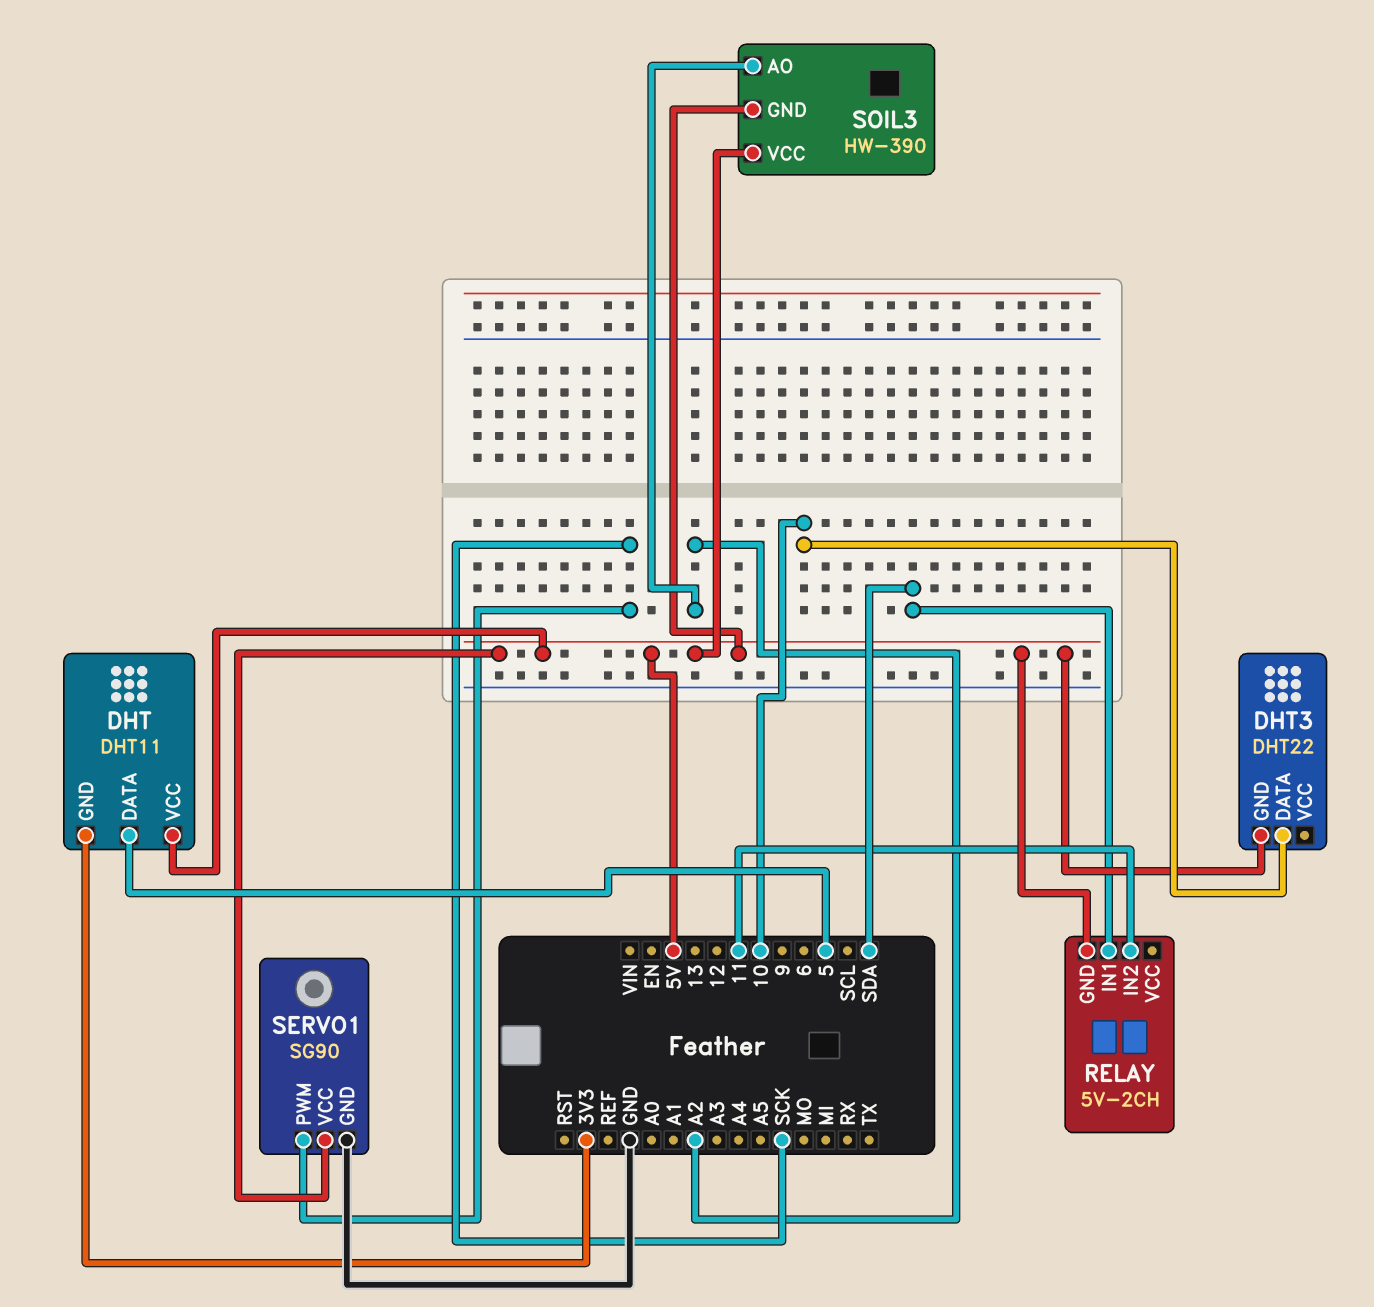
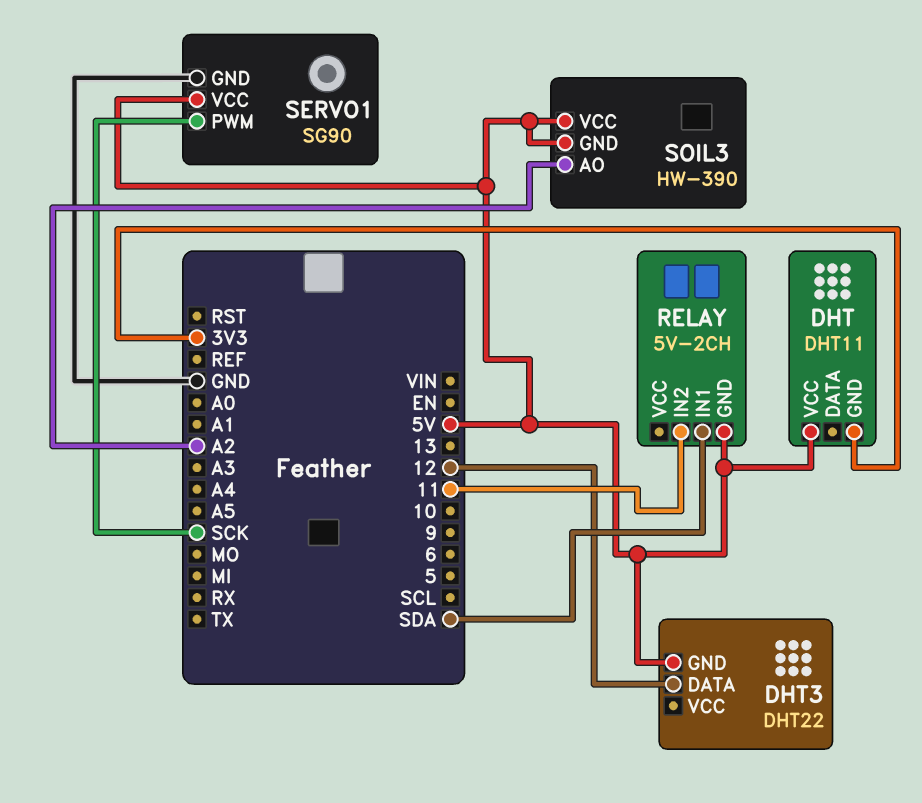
DHT pin DATA: 5 -> none
DHT3 pin DATA: 10 -> 12

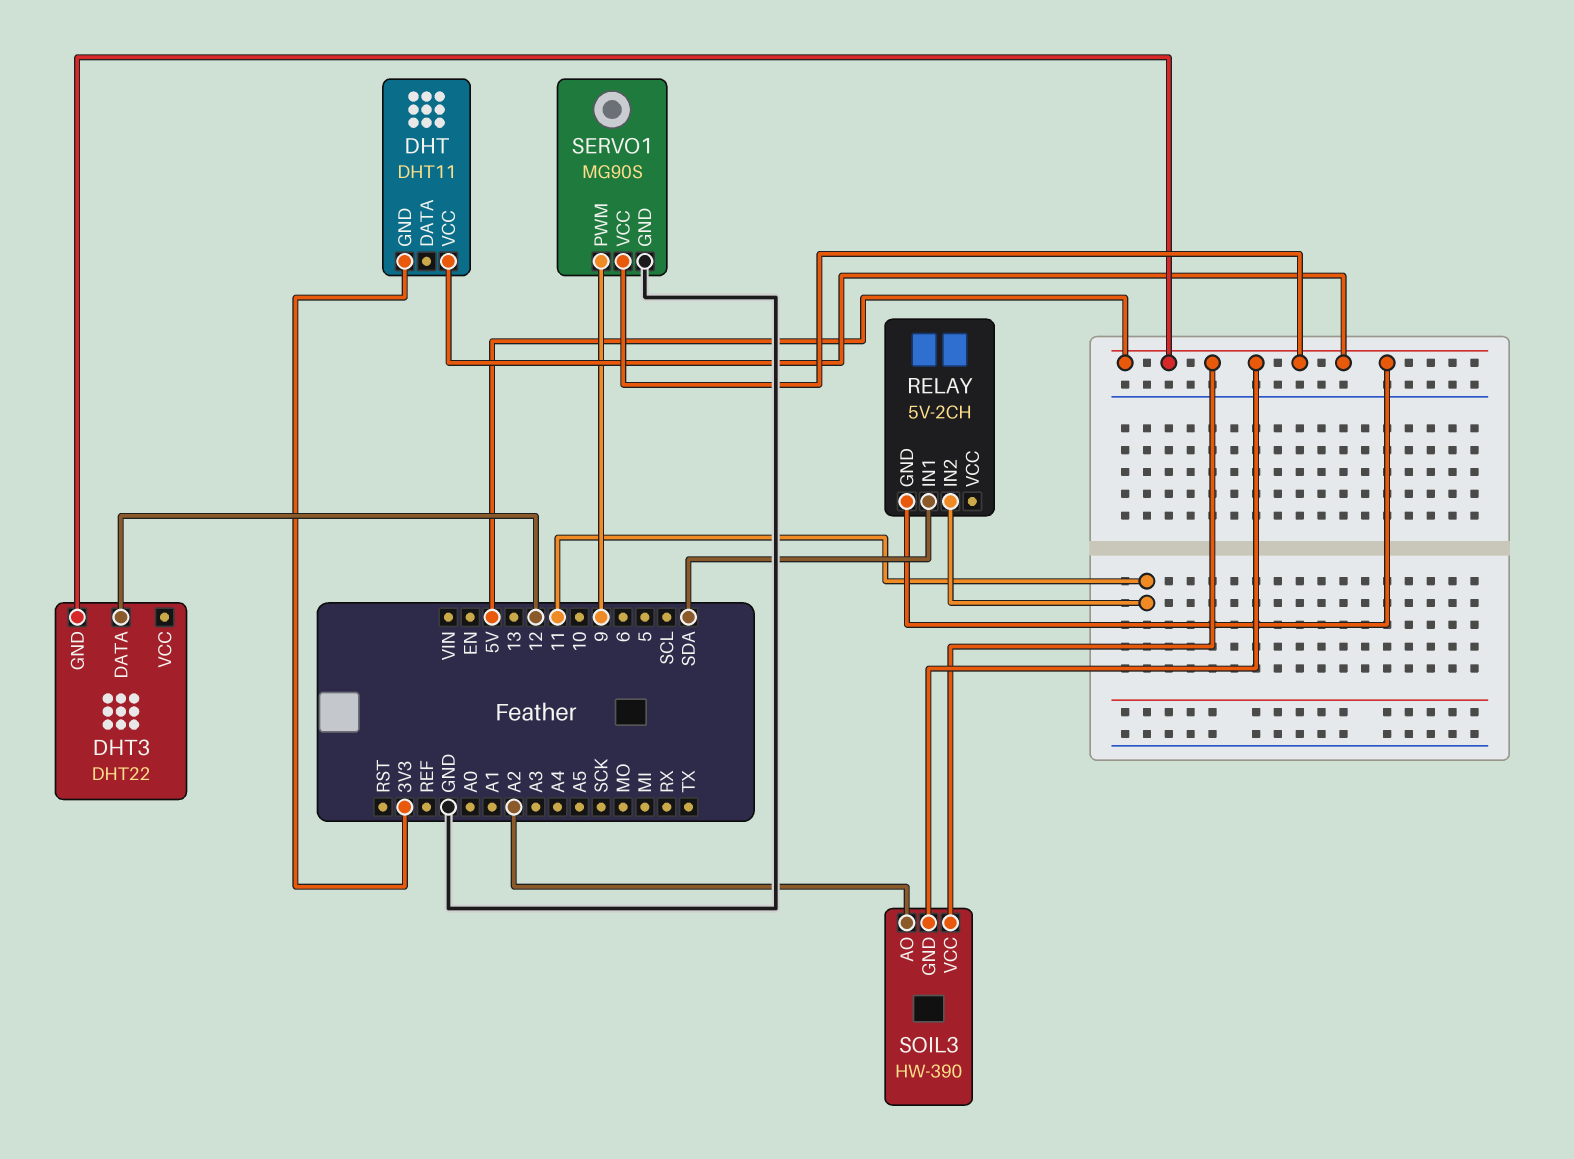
SERVO1: SG90 -> MG90S
SERVO1 pin PWM: SCK -> 9

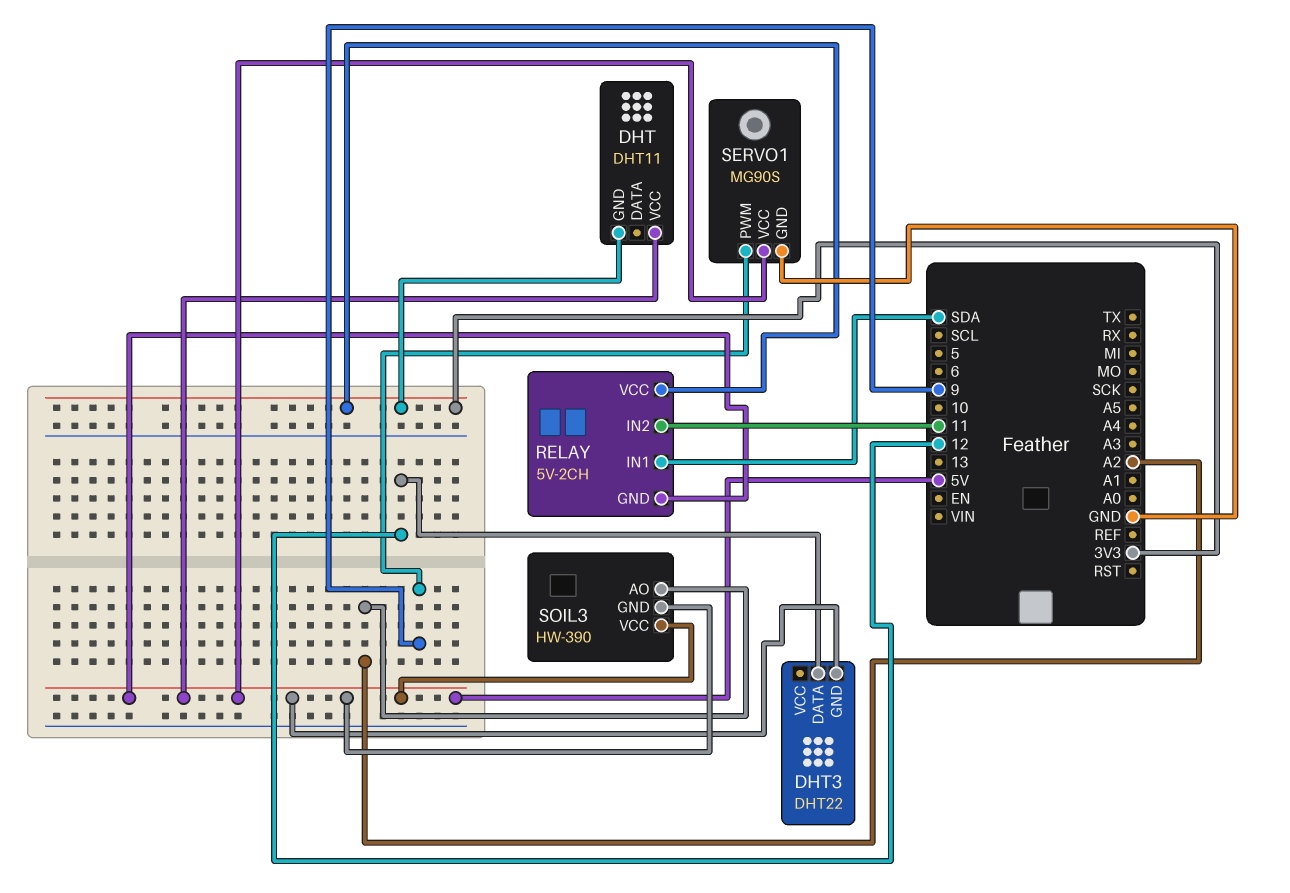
RELAY pin VCC: none -> 3V3

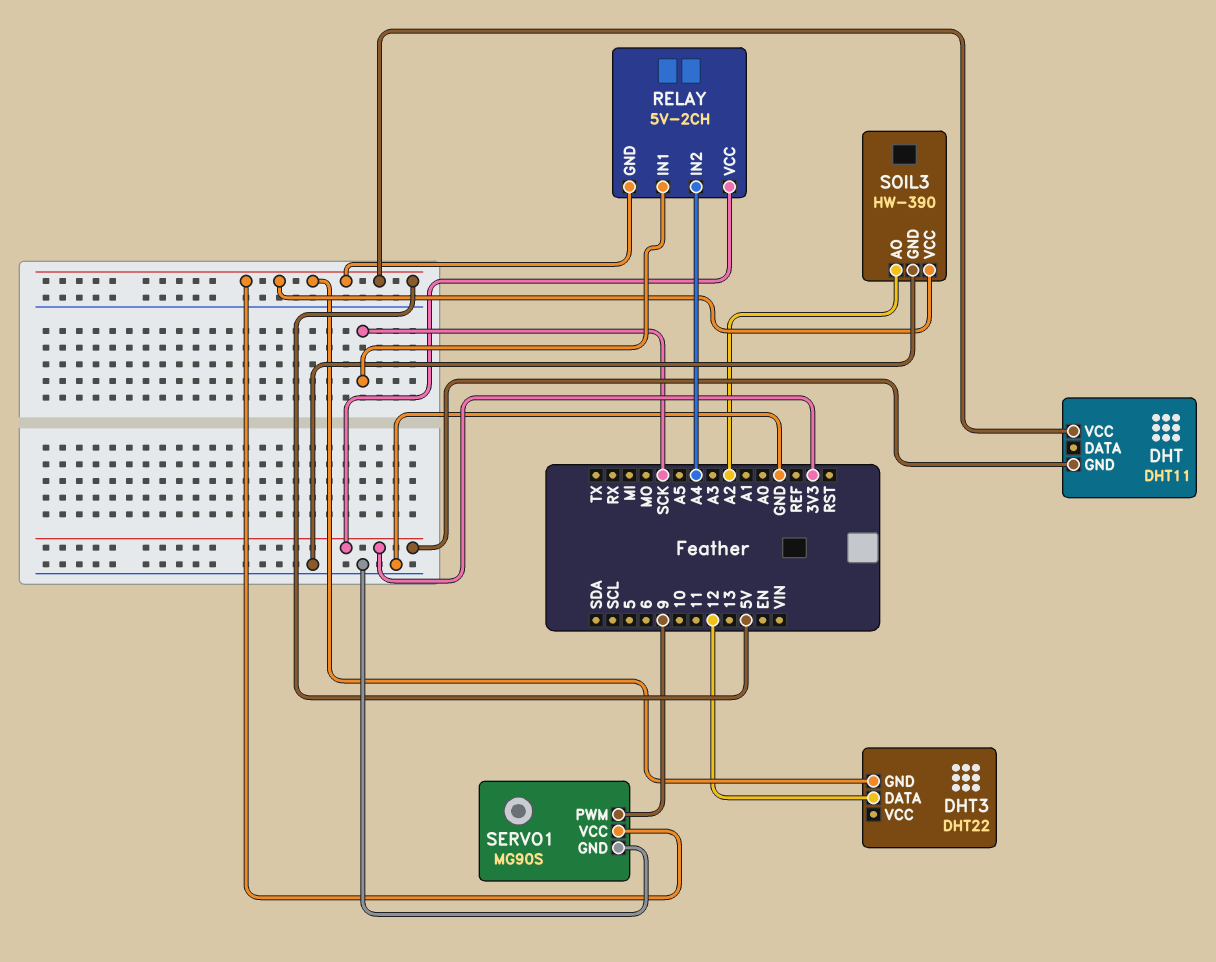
RELAY pin IN1: SDA -> SCK
RELAY pin IN2: 11 -> A4
SOIL3 pin GND: 5V -> GND

